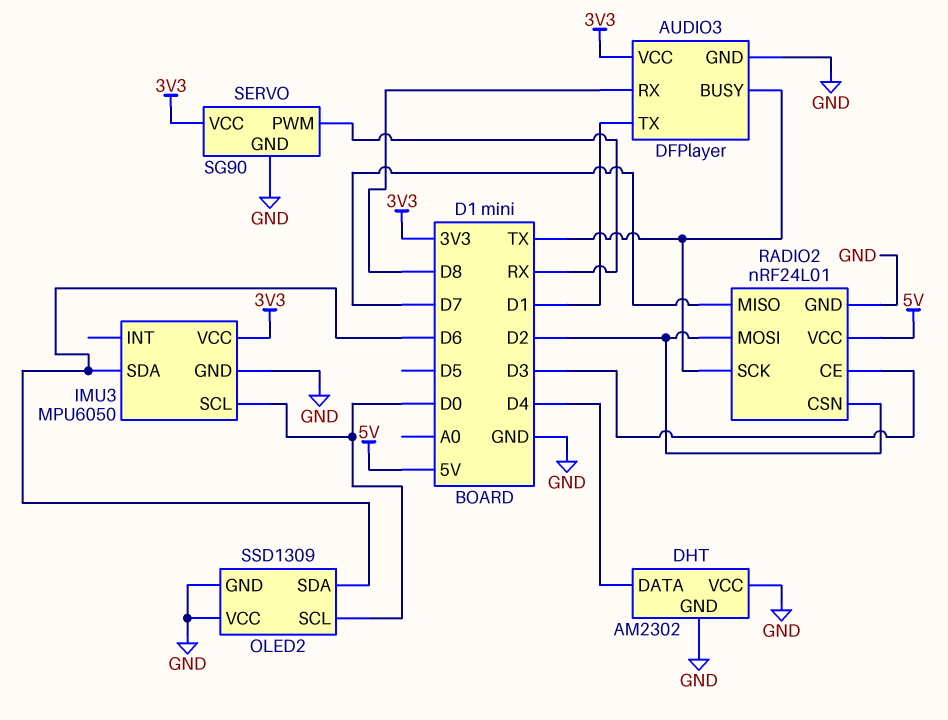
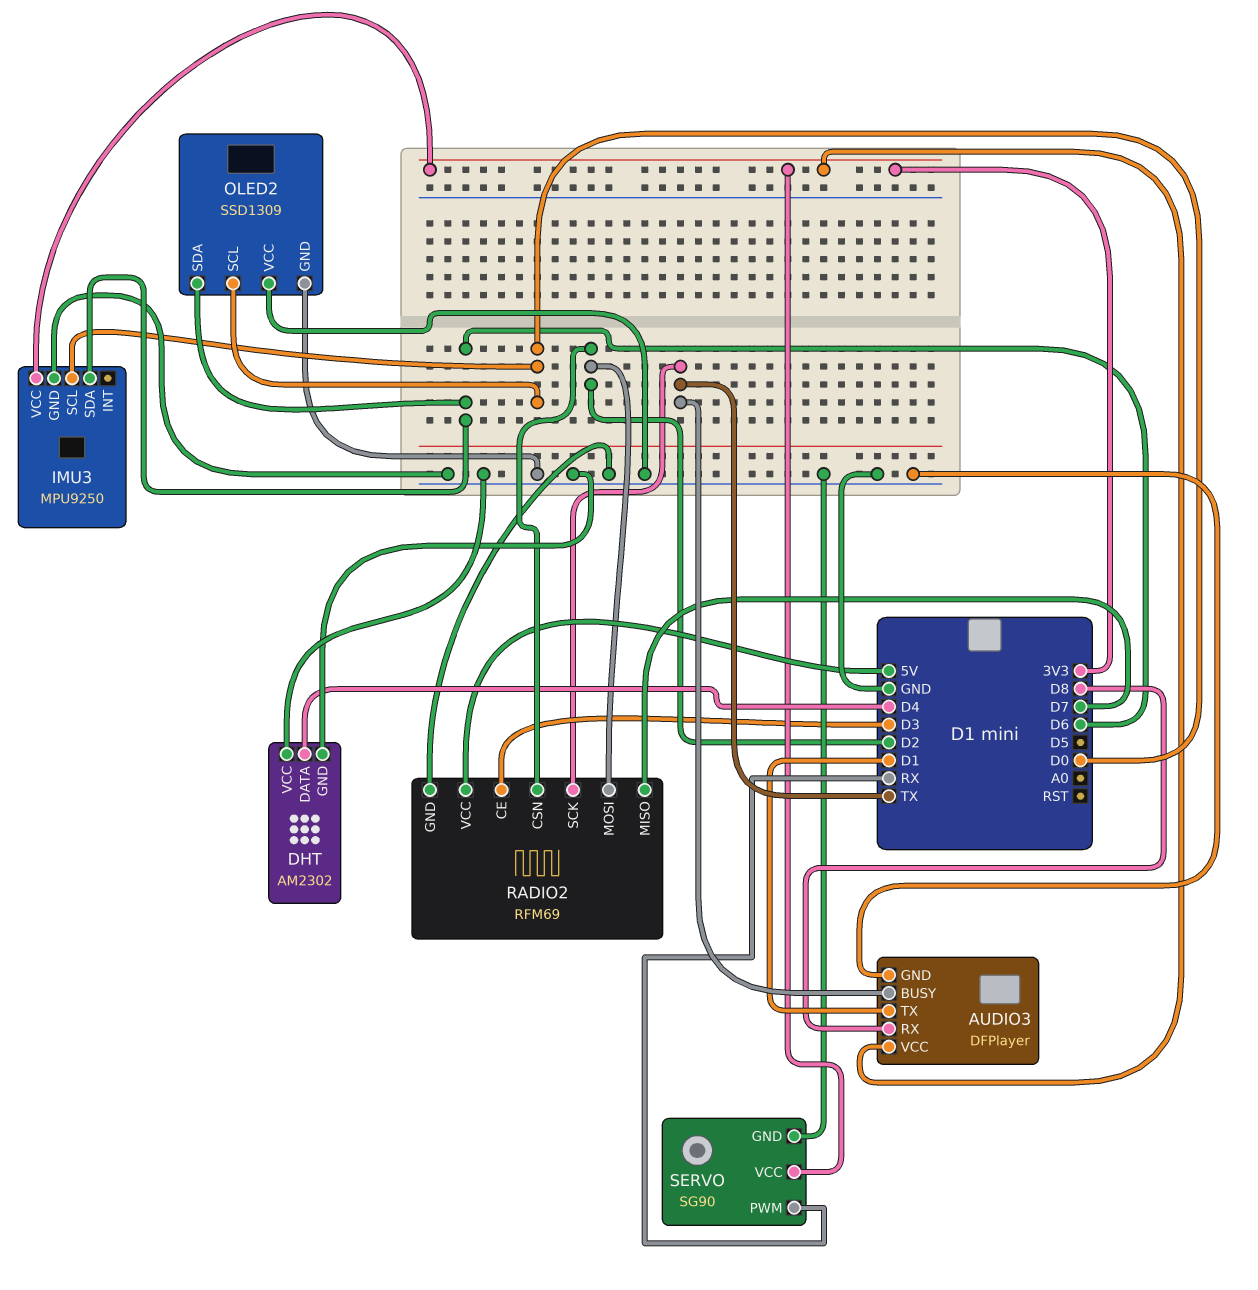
IMU3: MPU6050 -> MPU9250
RADIO2: nRF24L01 -> RFM69

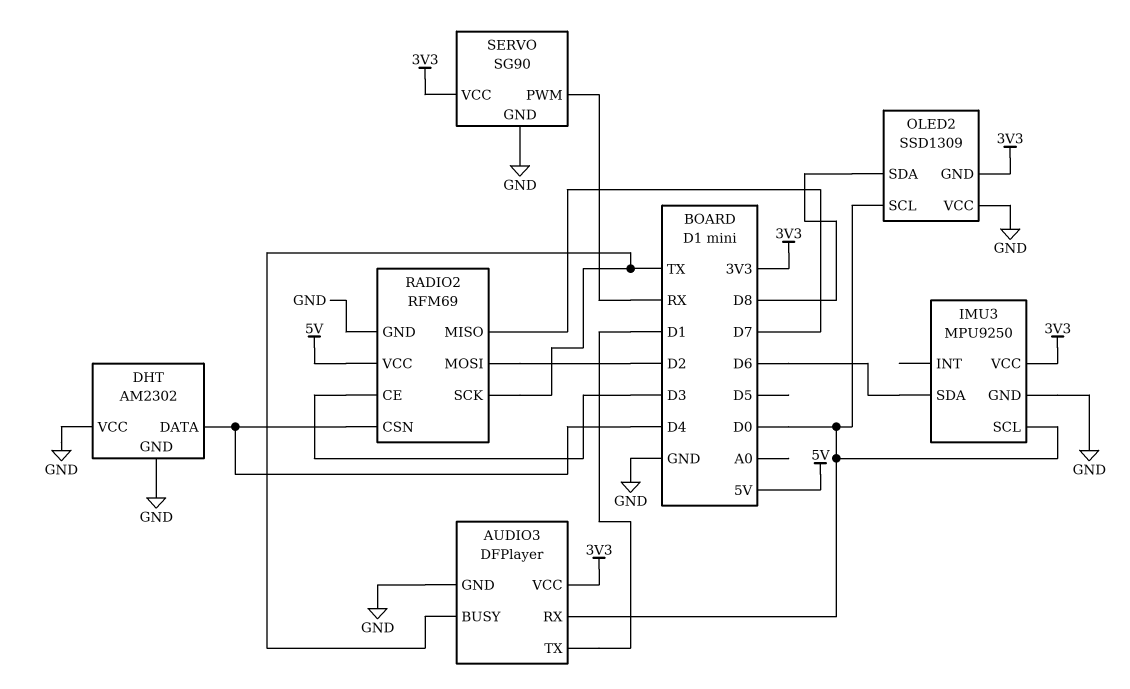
AUDIO3 pin RX: D8 -> D0
OLED2 pin GND: GND -> 3V3
OLED2 pin SDA: D6 -> D8
RADIO2 pin CSN: D2 -> D4

